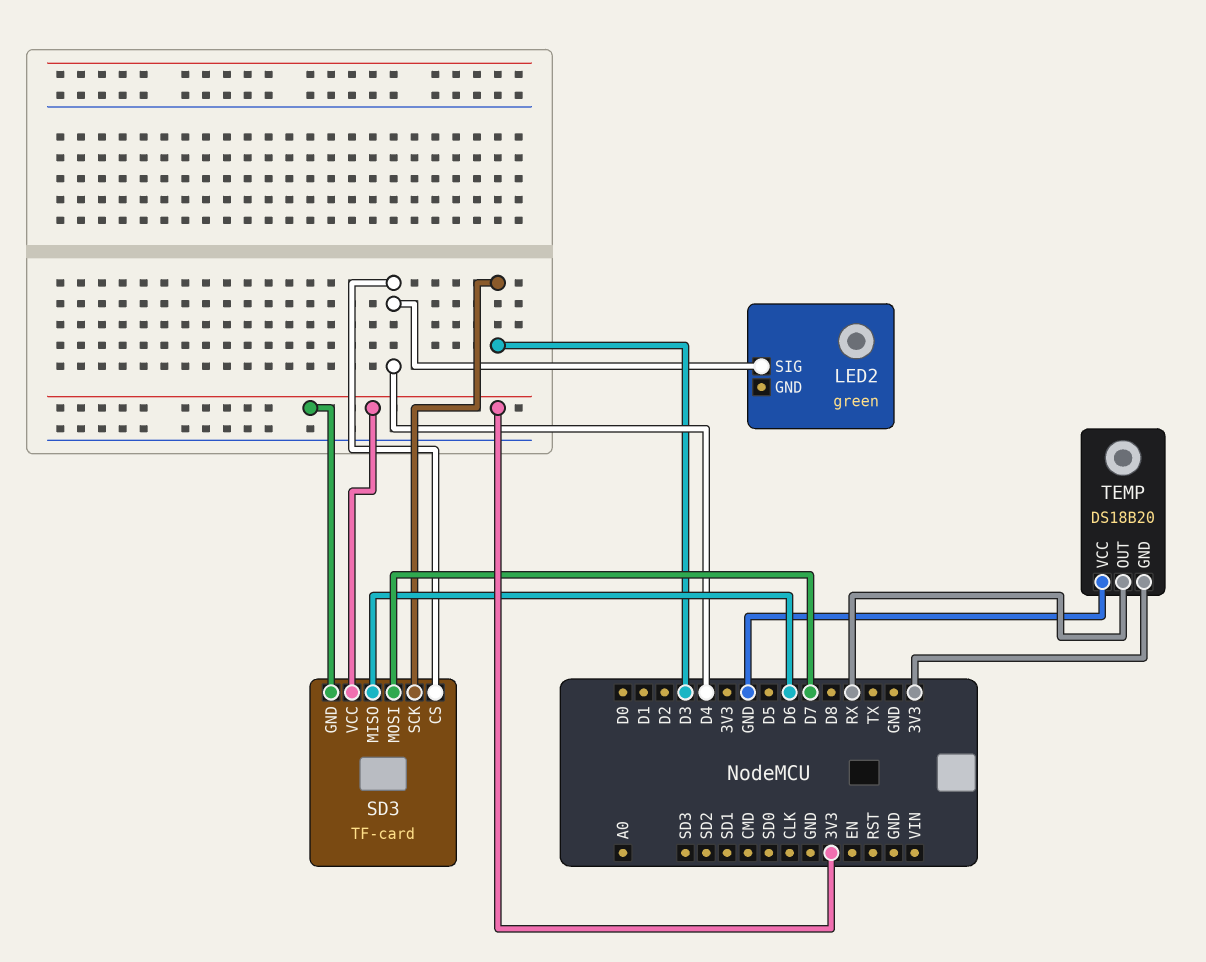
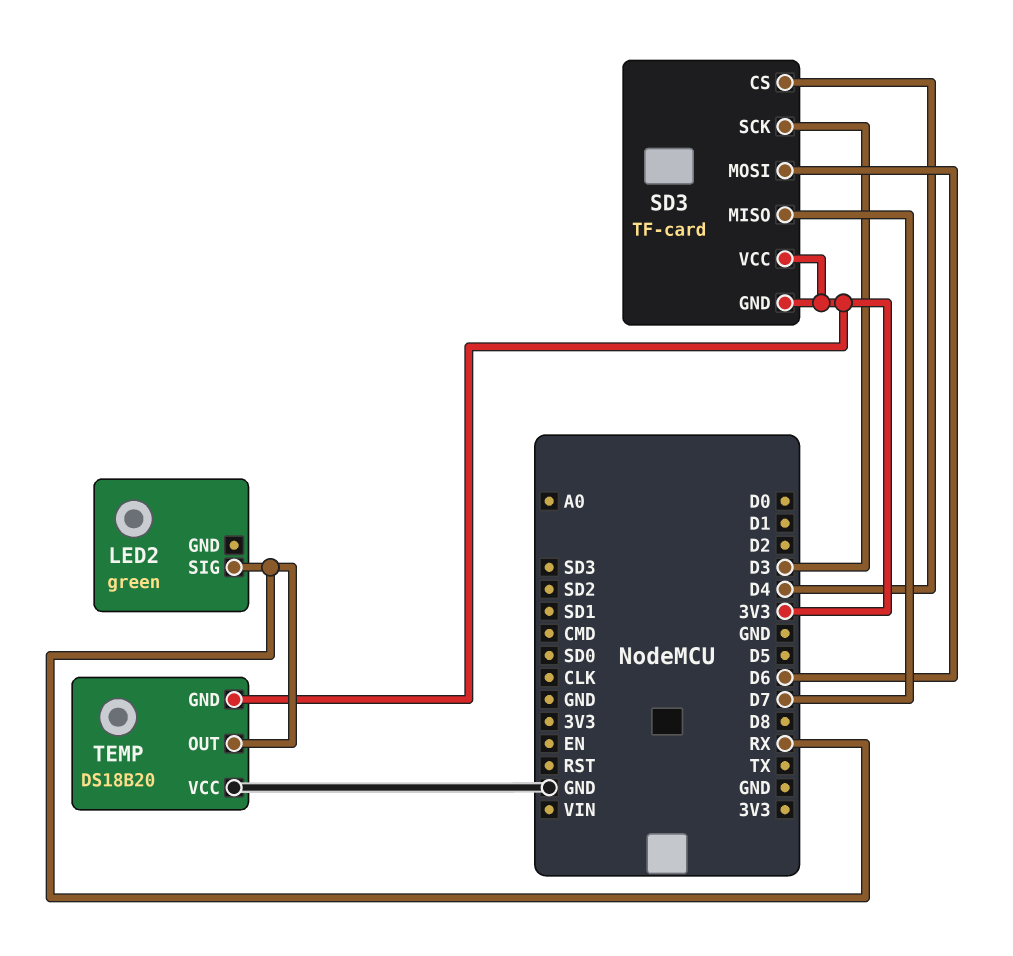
LED2 pin SIG: D4 -> RX
SD3 pin MISO: D6 -> D7
SD3 pin MOSI: D7 -> D6

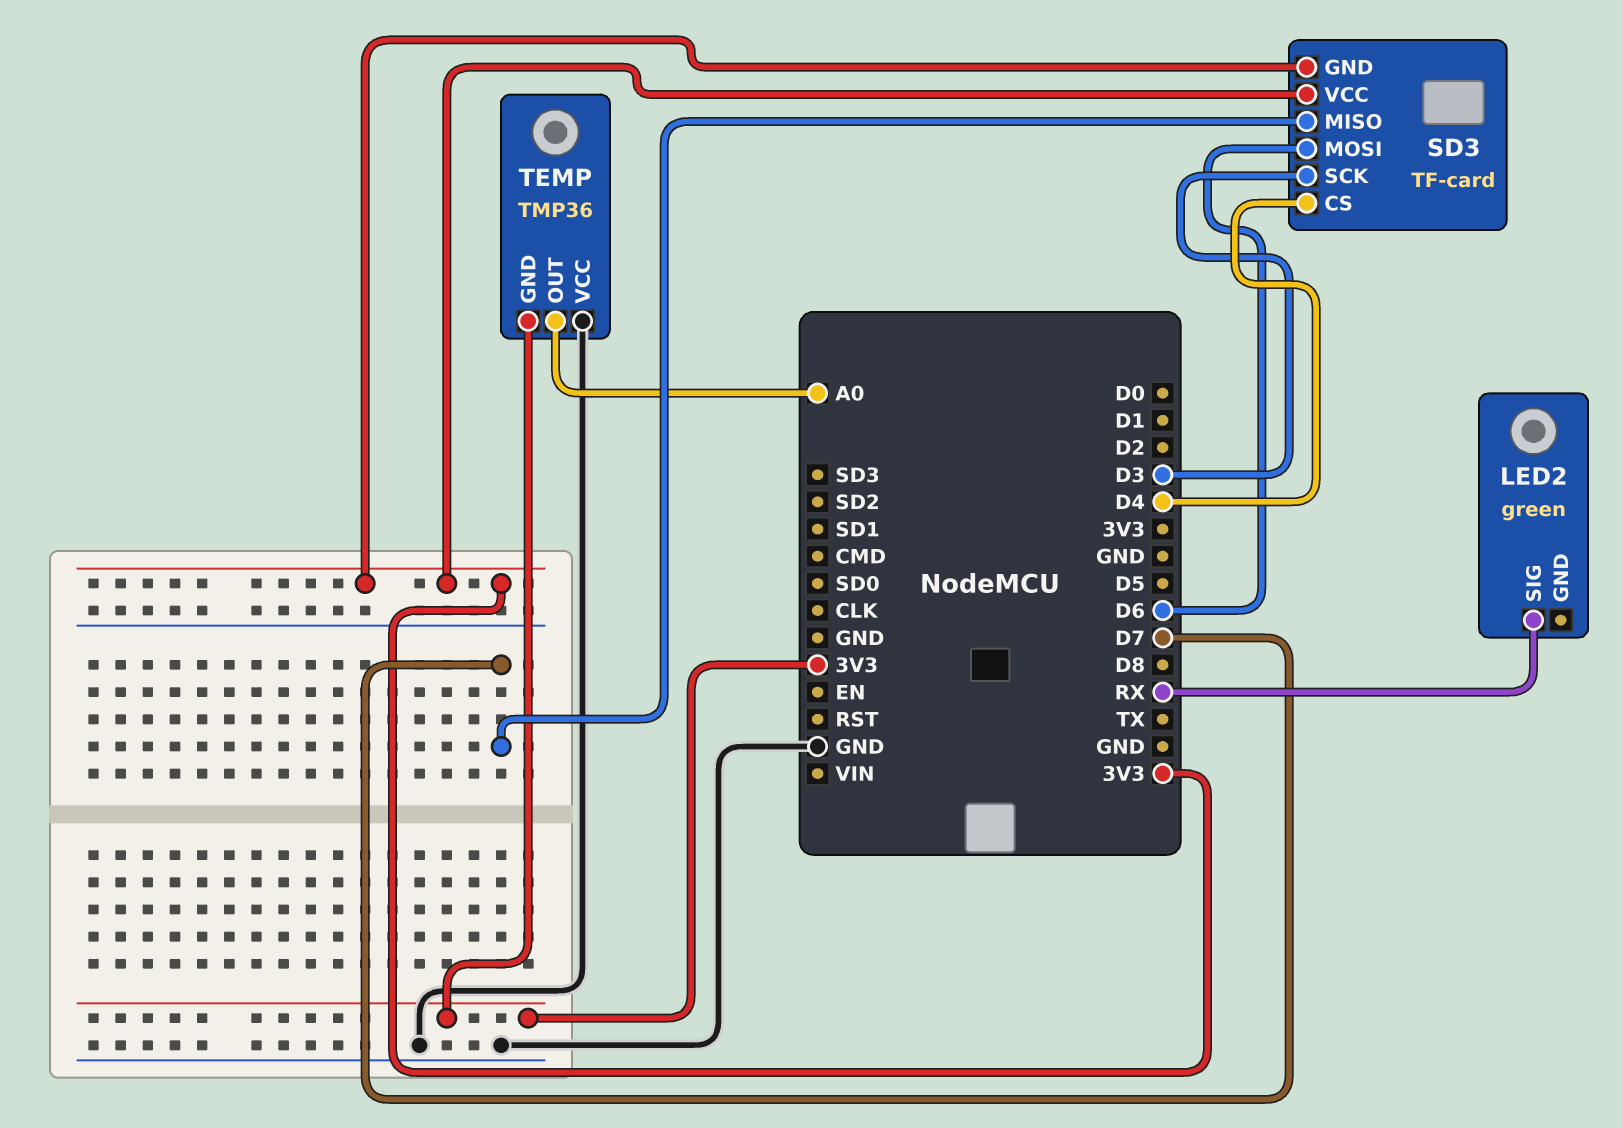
TEMP: DS18B20 -> TMP36
TEMP pin OUT: RX -> A0

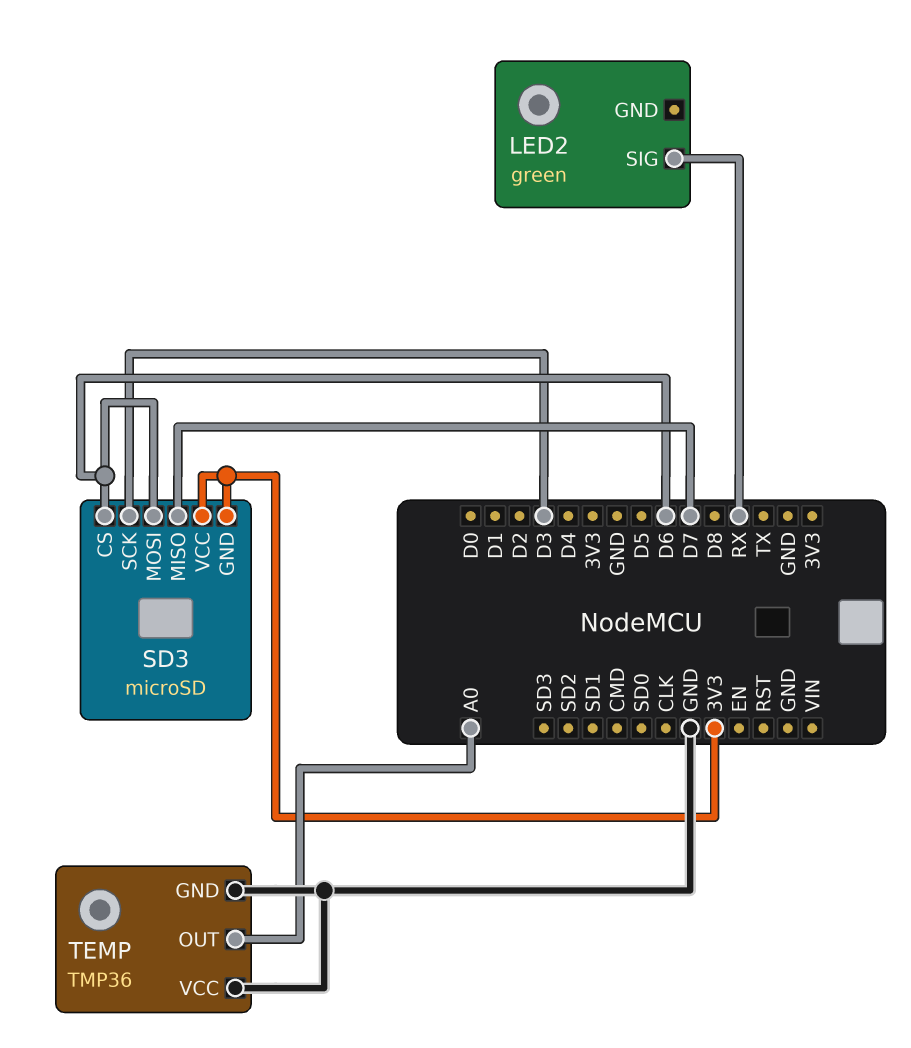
SD3: TF-card -> microSD
SD3 pin CS: D4 -> D6
TEMP pin GND: 3V3 -> GND

